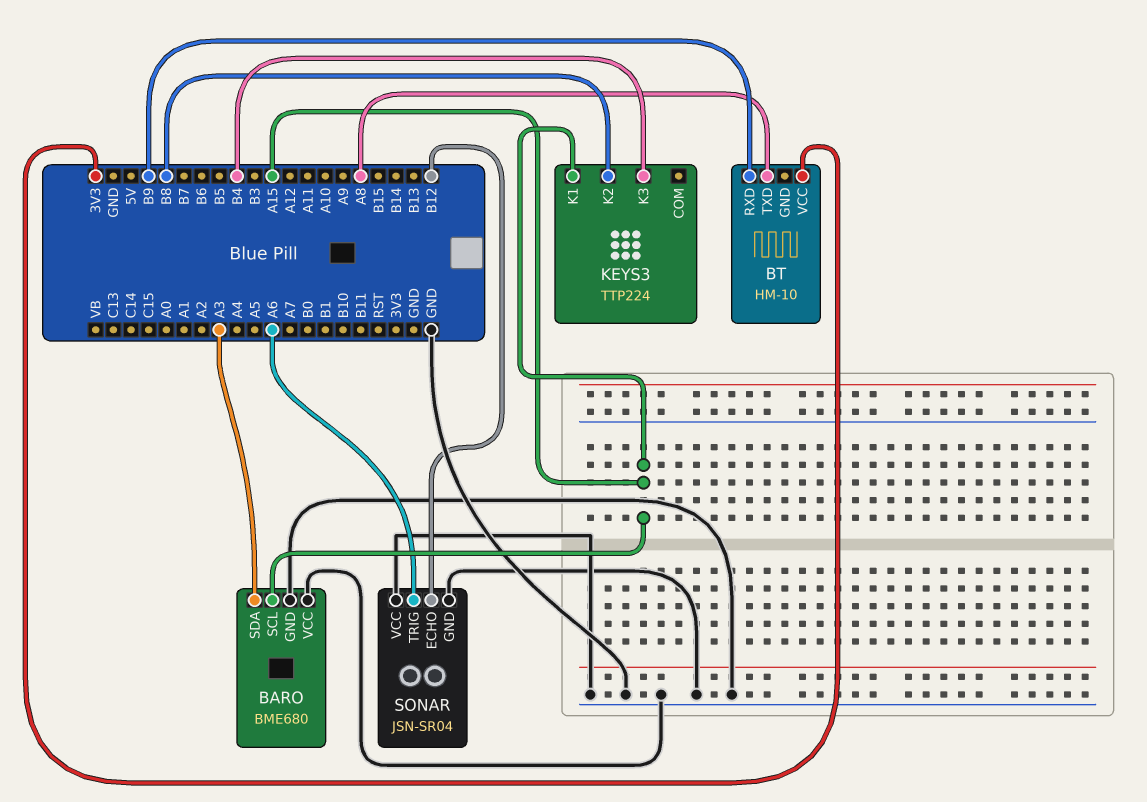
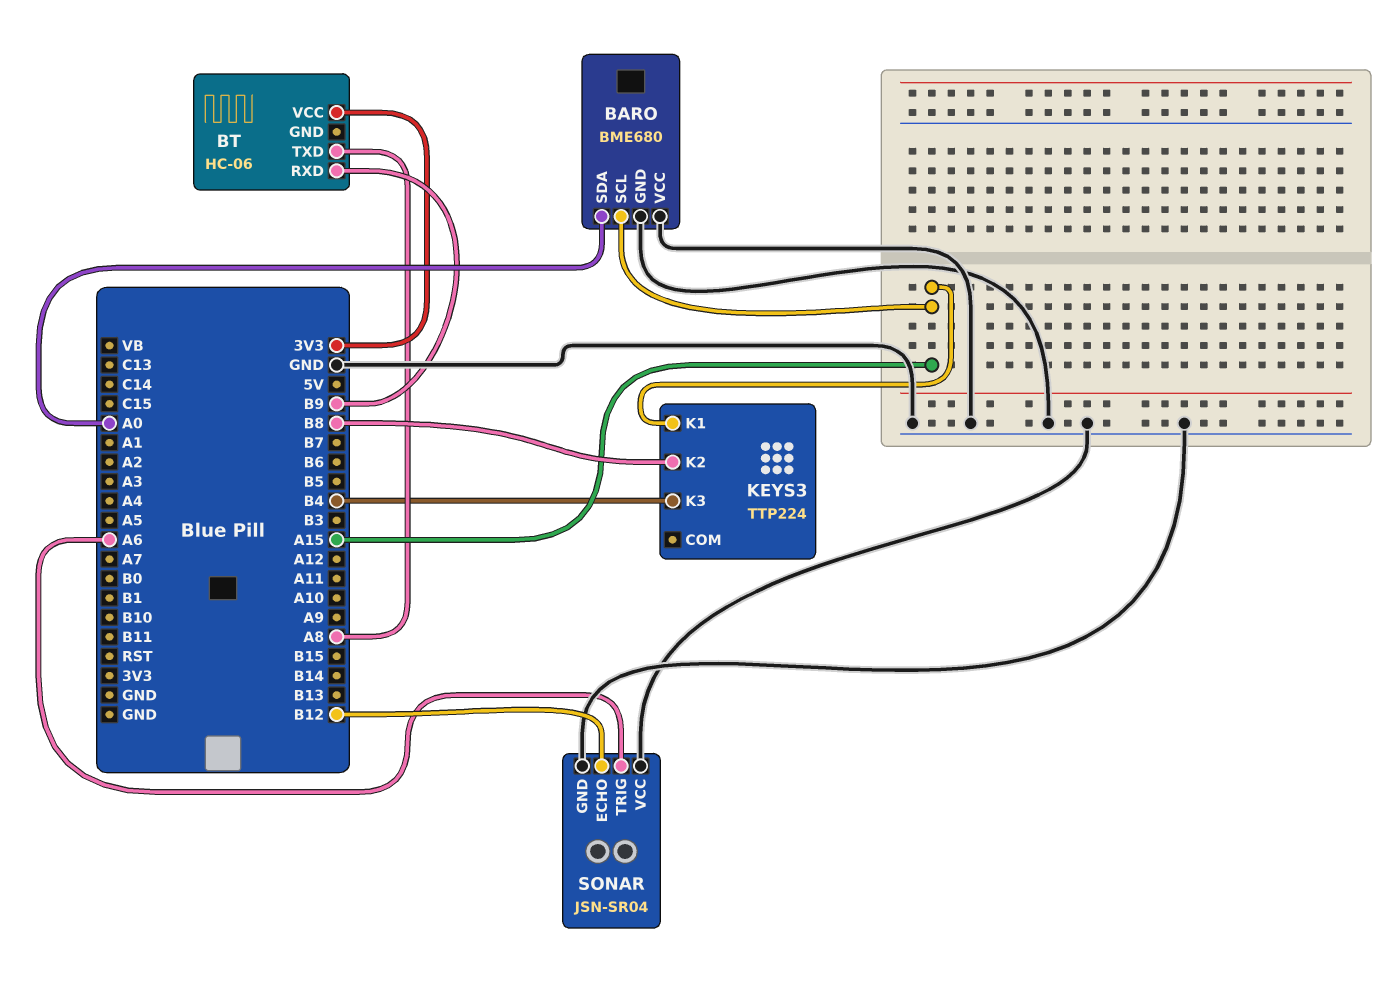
BARO pin SDA: A3 -> A0
BT: HM-10 -> HC-06

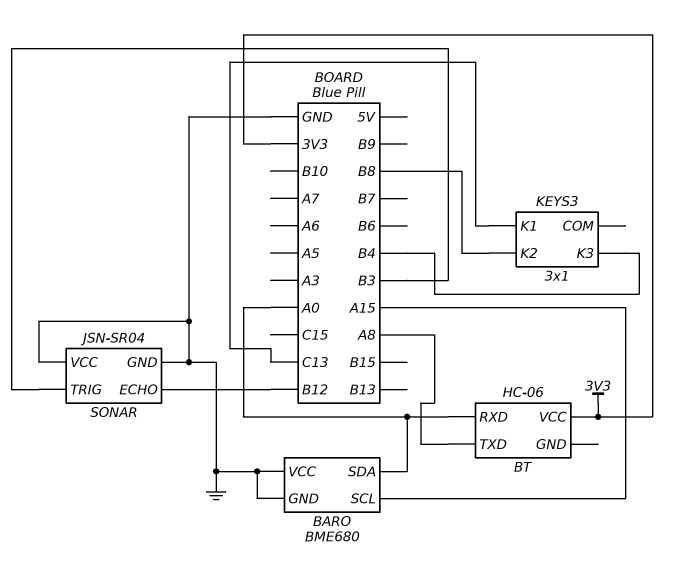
BT pin RXD: B9 -> A0
KEYS3: TTP224 -> 3x1
KEYS3 pin K1: A15 -> C13
SONAR pin TRIG: A6 -> B3

